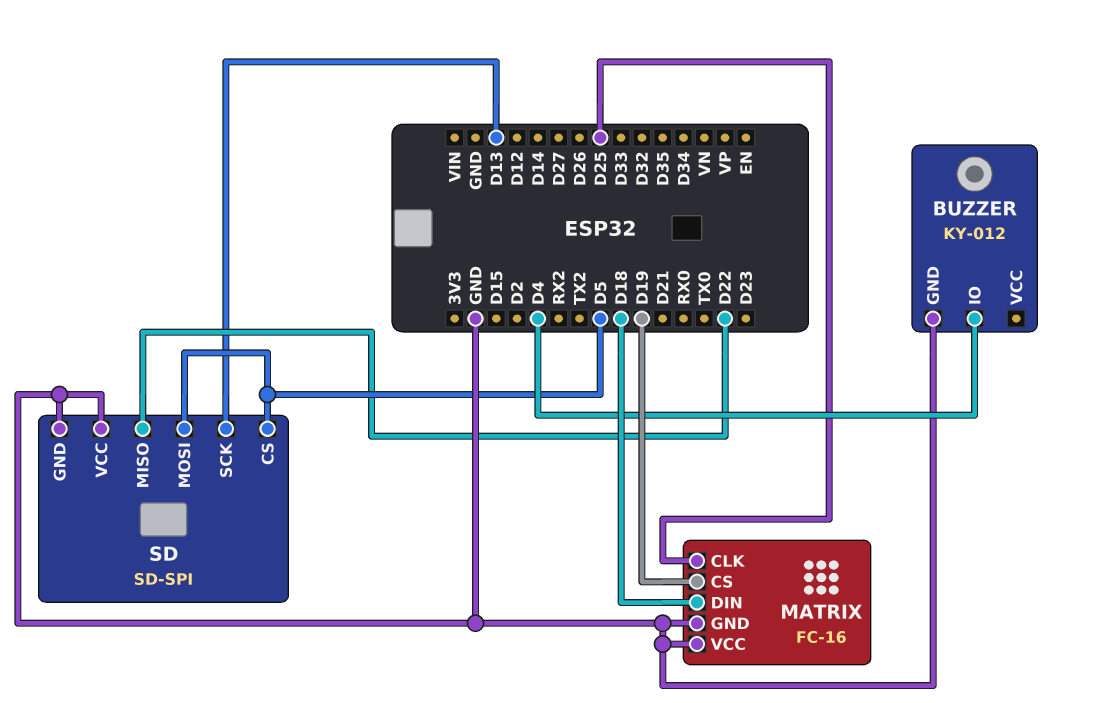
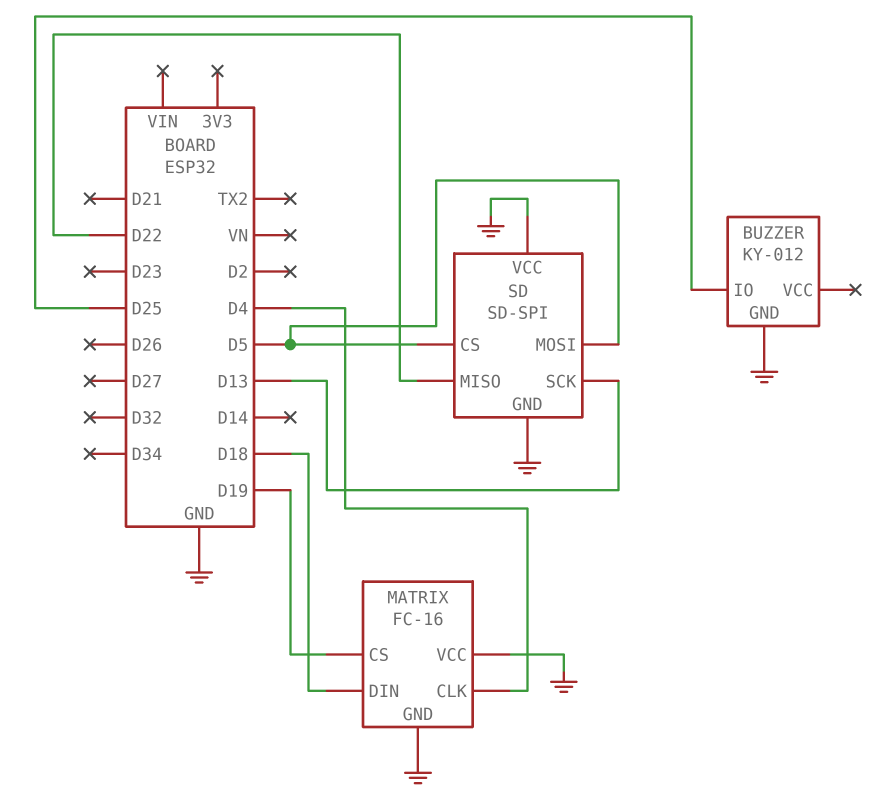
BUZZER pin IO: D4 -> D25
MATRIX pin CLK: D25 -> D4

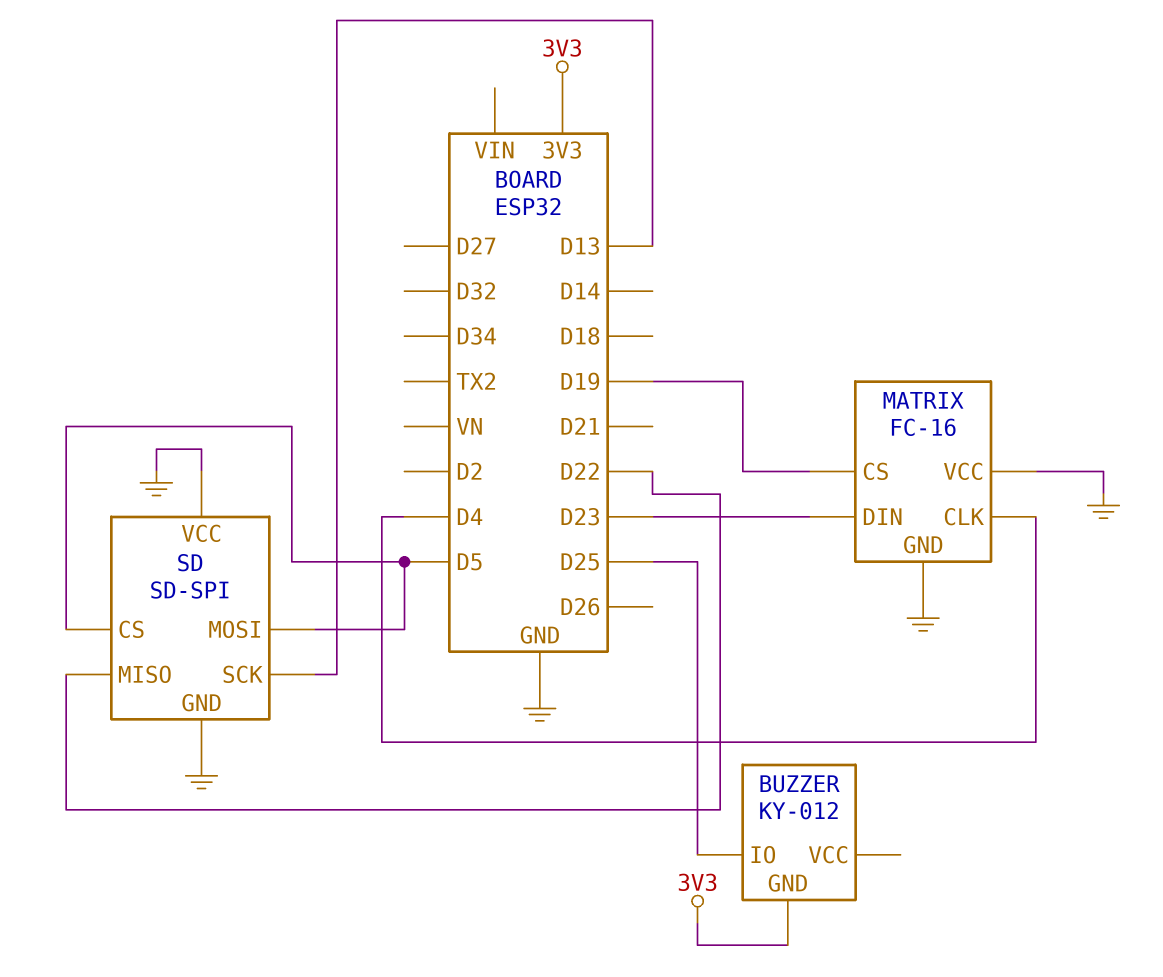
BUZZER pin GND: GND -> 3V3
MATRIX pin DIN: D18 -> D23

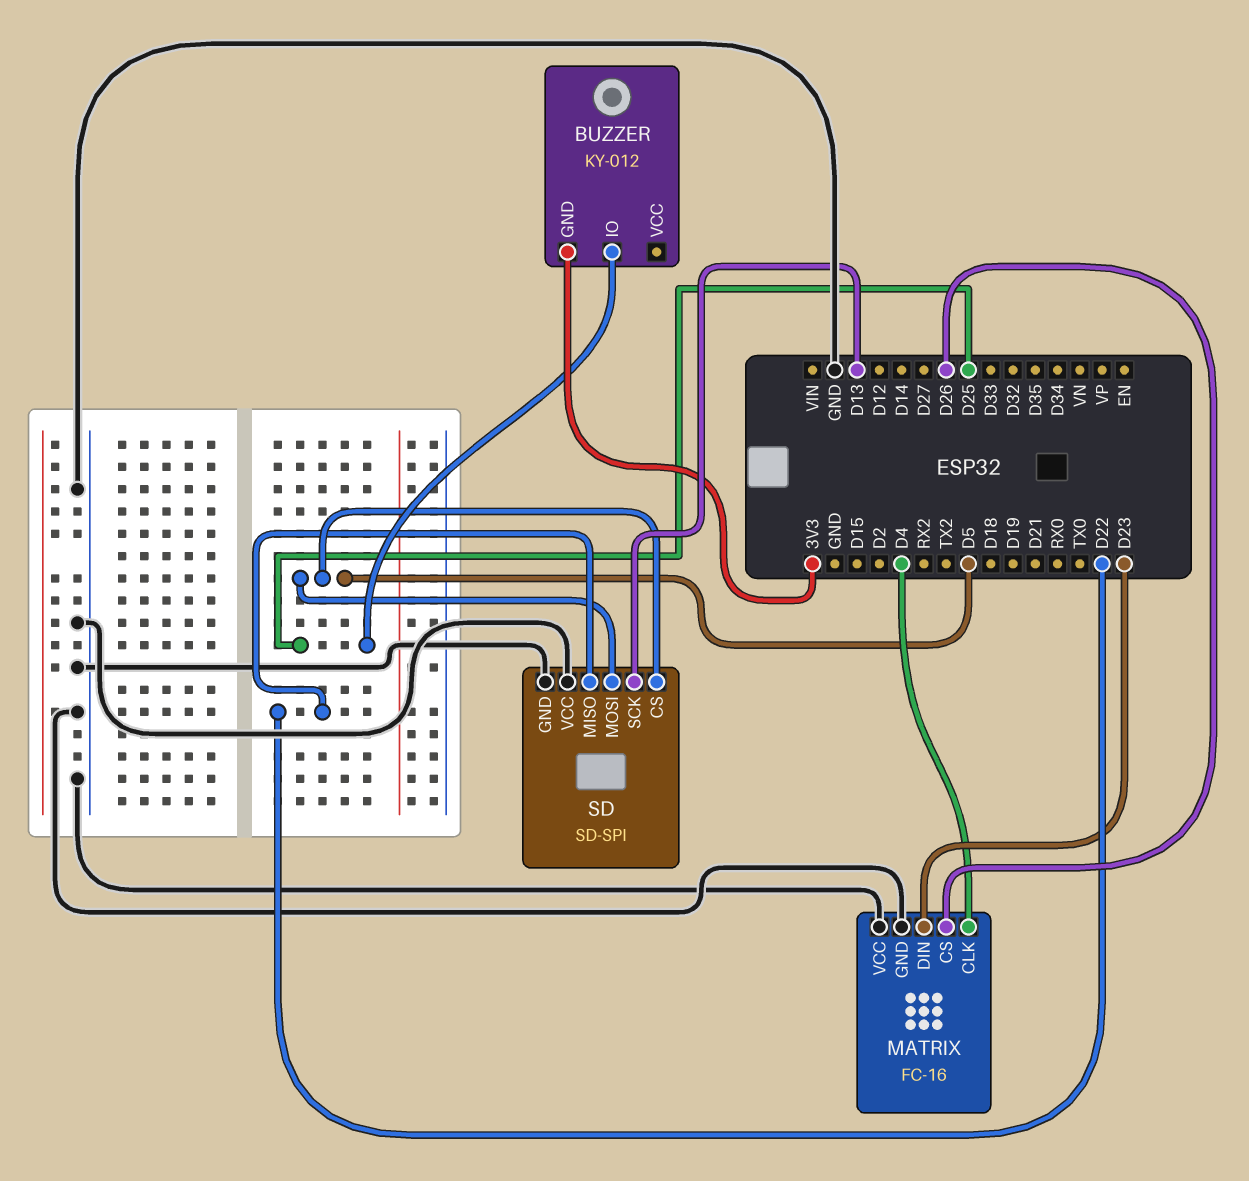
MATRIX pin CS: D19 -> D26

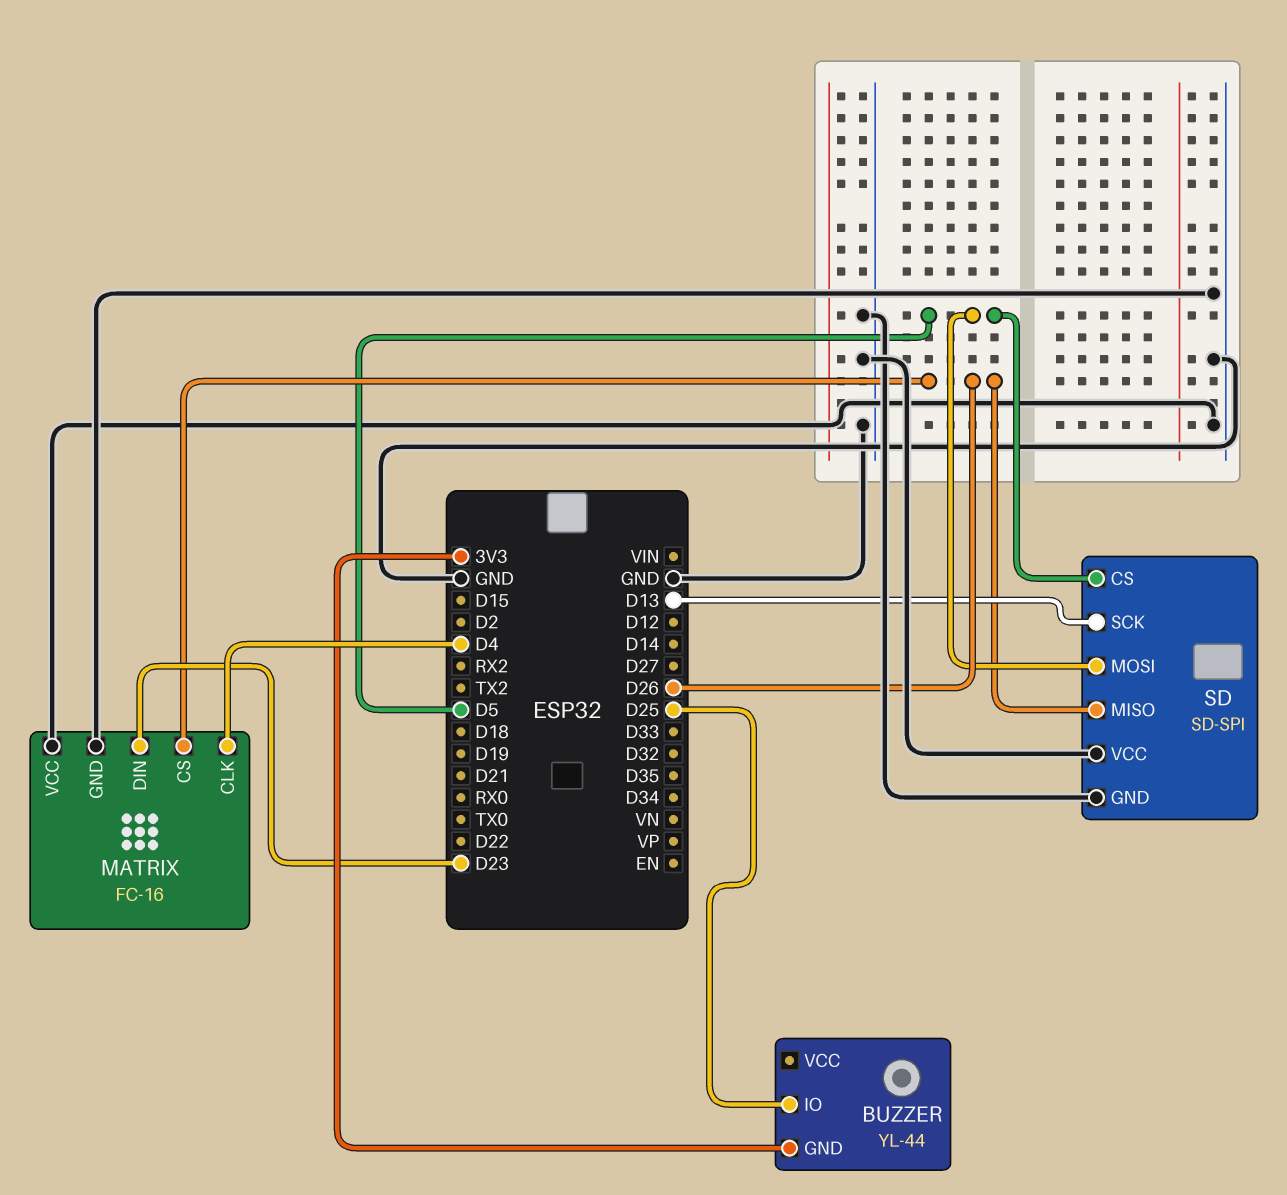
BUZZER: KY-012 -> YL-44
SD pin MISO: D22 -> D26

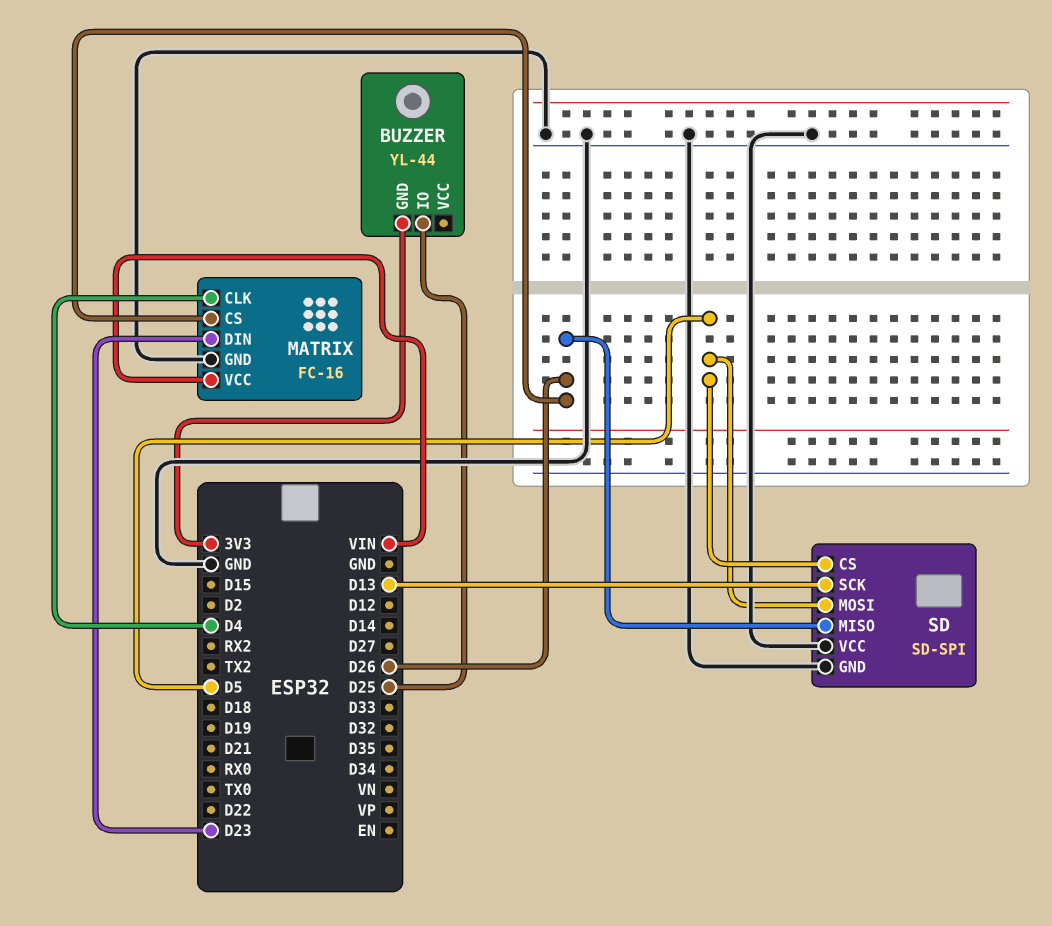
MATRIX pin VCC: GND -> VIN

